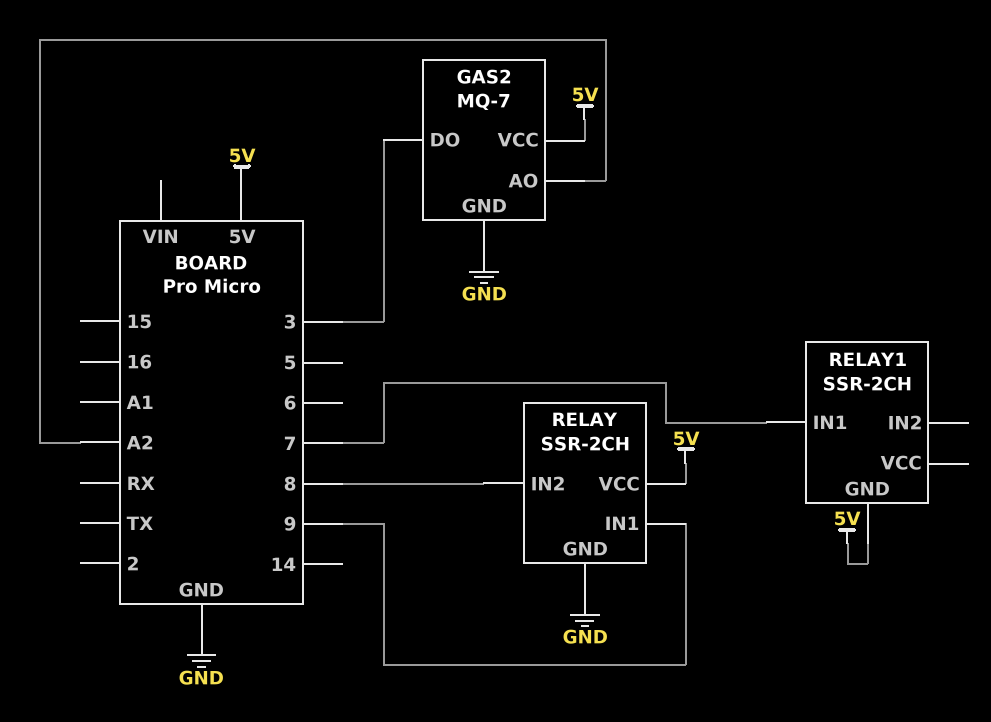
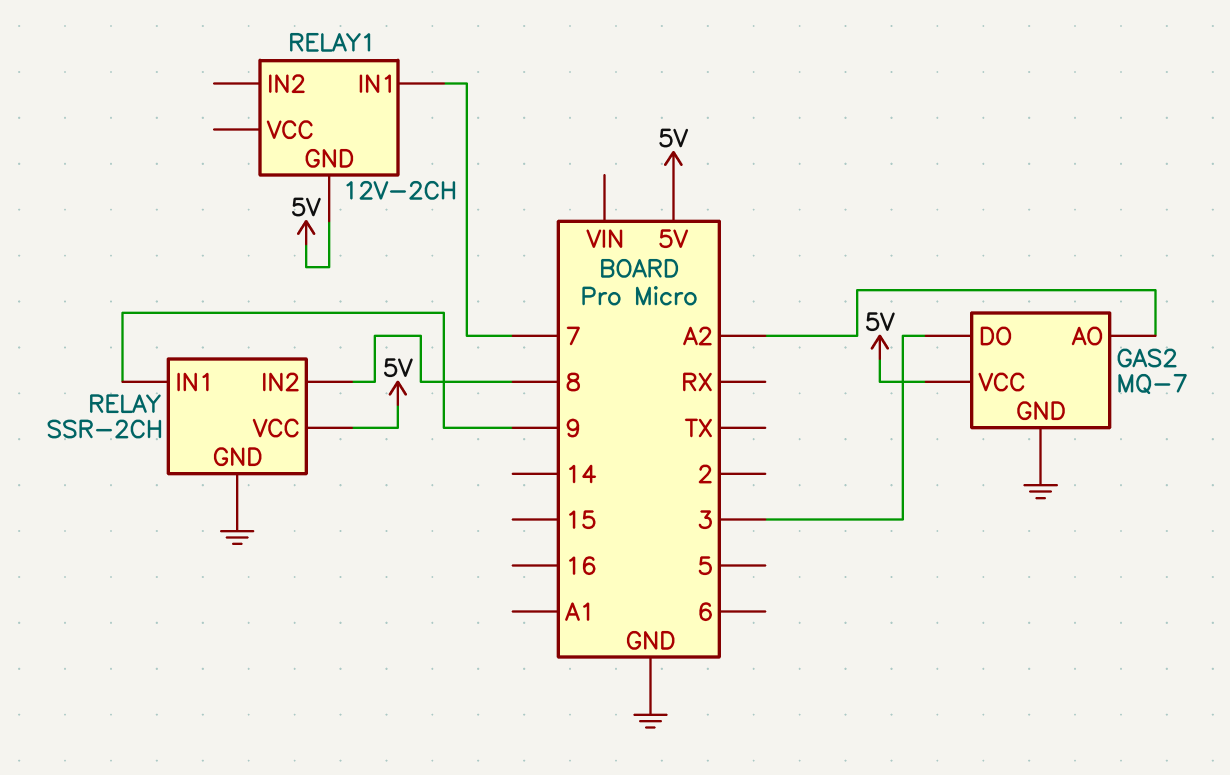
RELAY1: SSR-2CH -> 12V-2CH

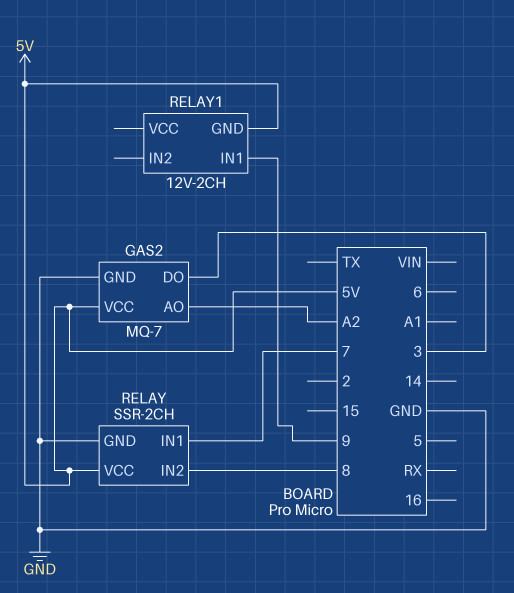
RELAY pin IN1: 9 -> 7
RELAY1 pin IN1: 7 -> 9

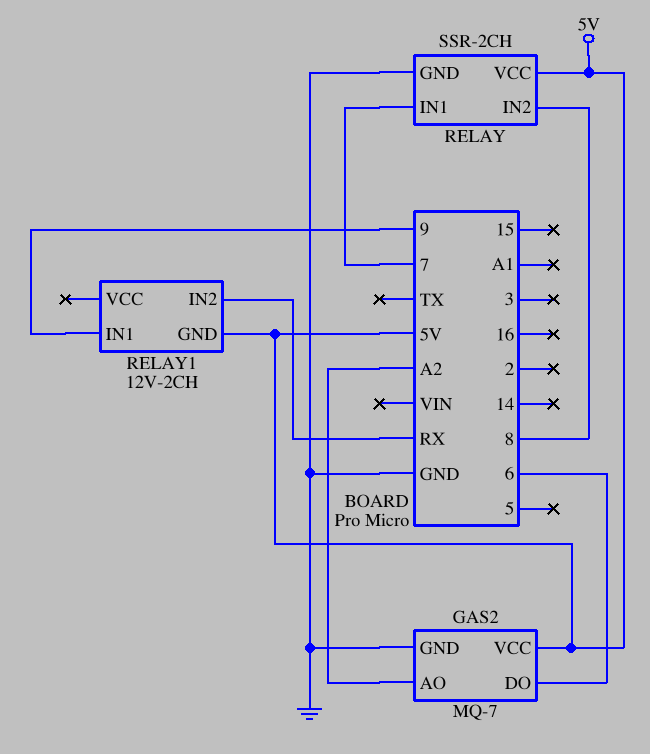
GAS2 pin DO: 3 -> 6
RELAY1 pin IN2: none -> RX

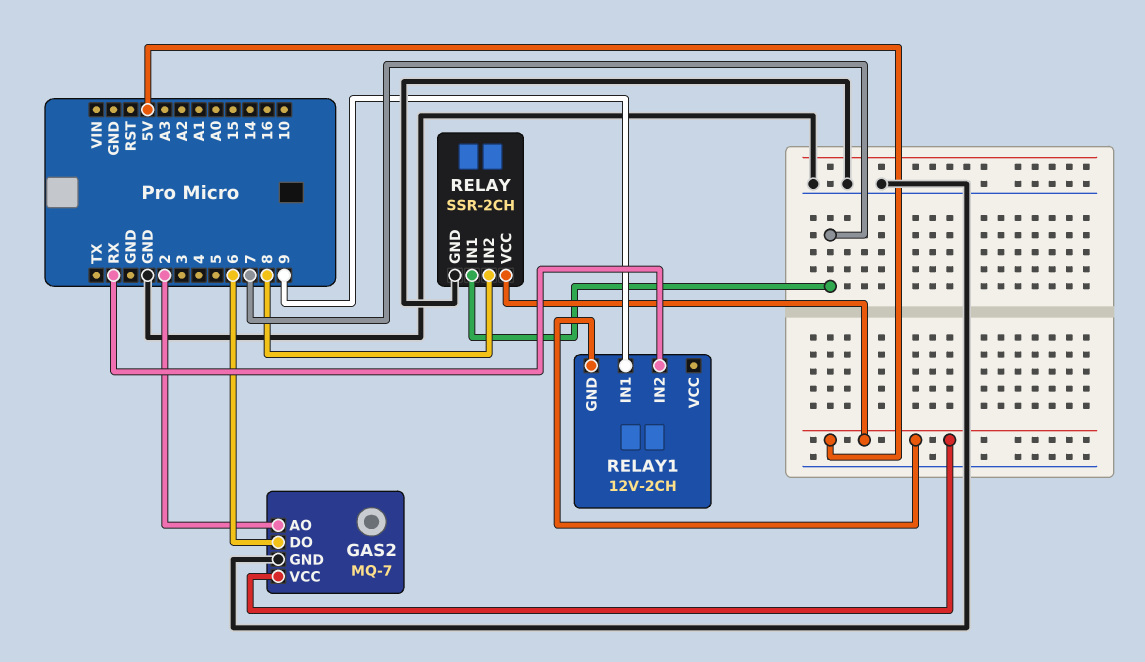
GAS2 pin AO: A2 -> 2

